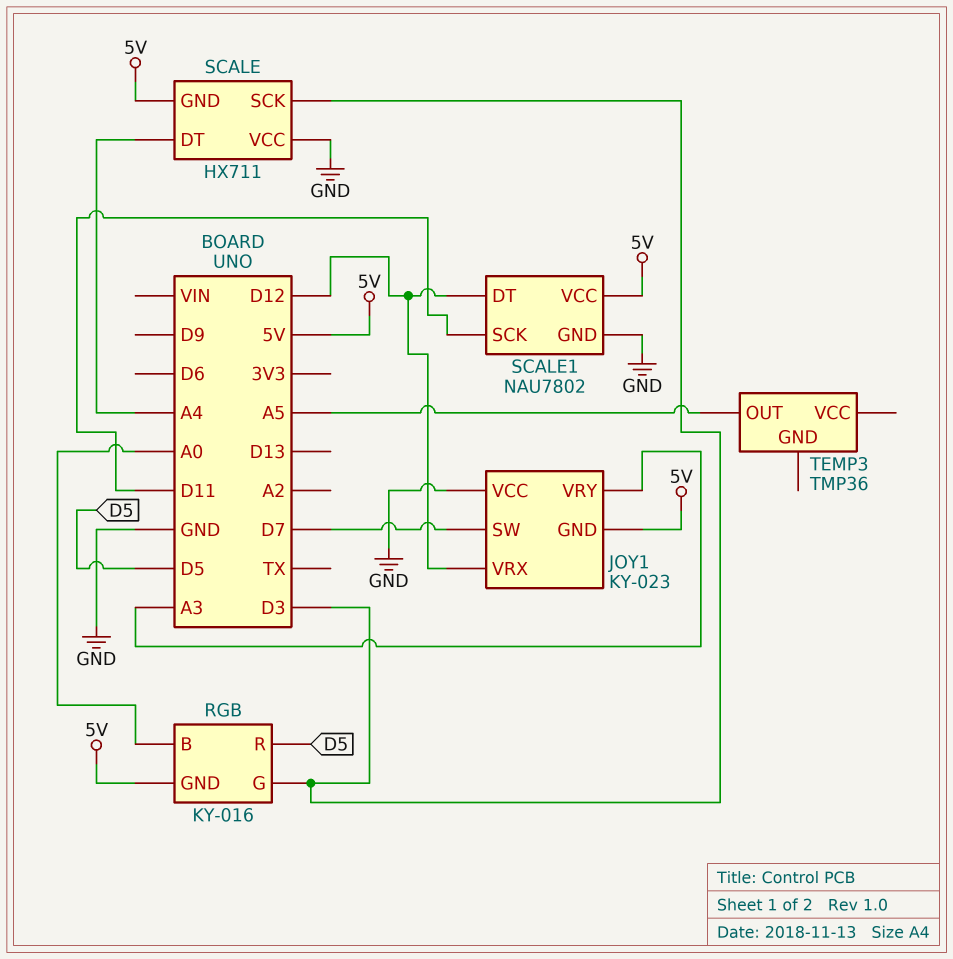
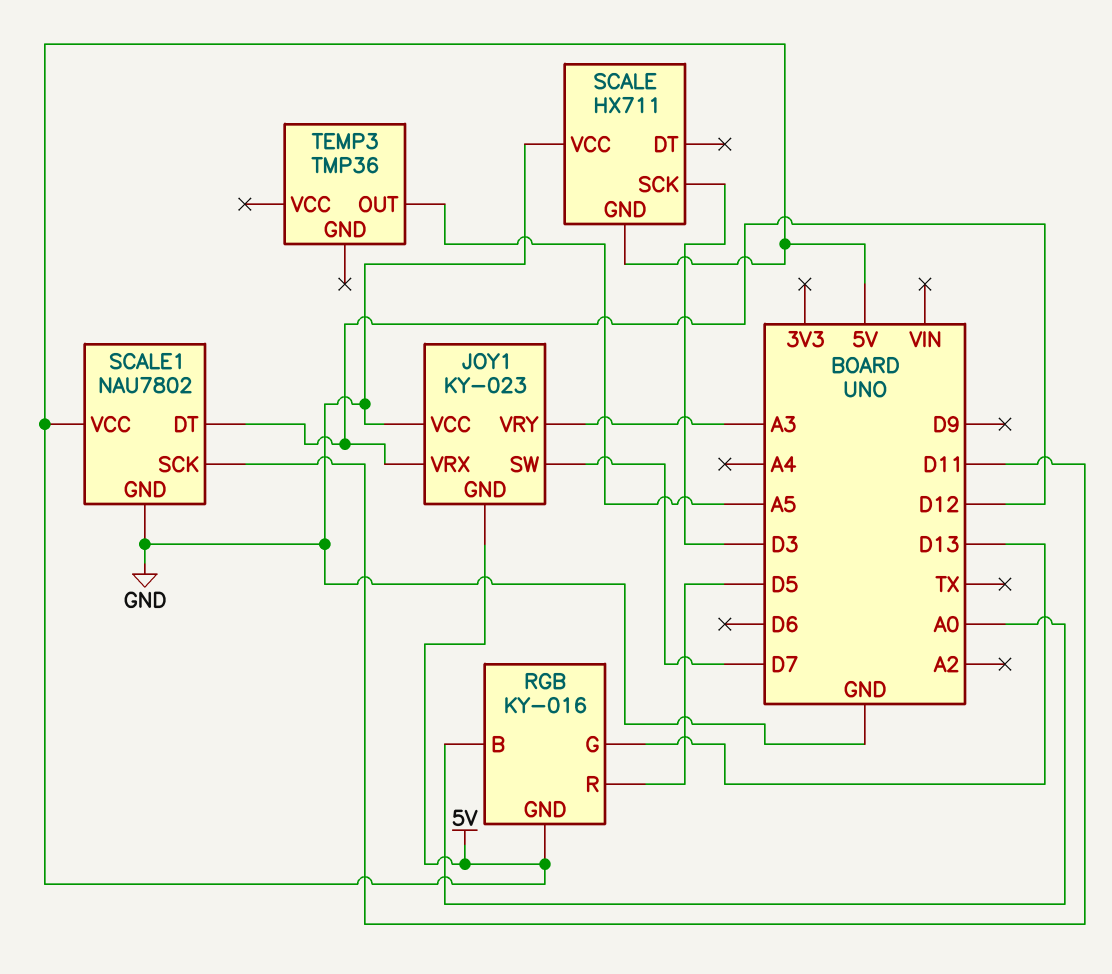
RGB pin G: D3 -> D13
SCALE pin DT: A4 -> none

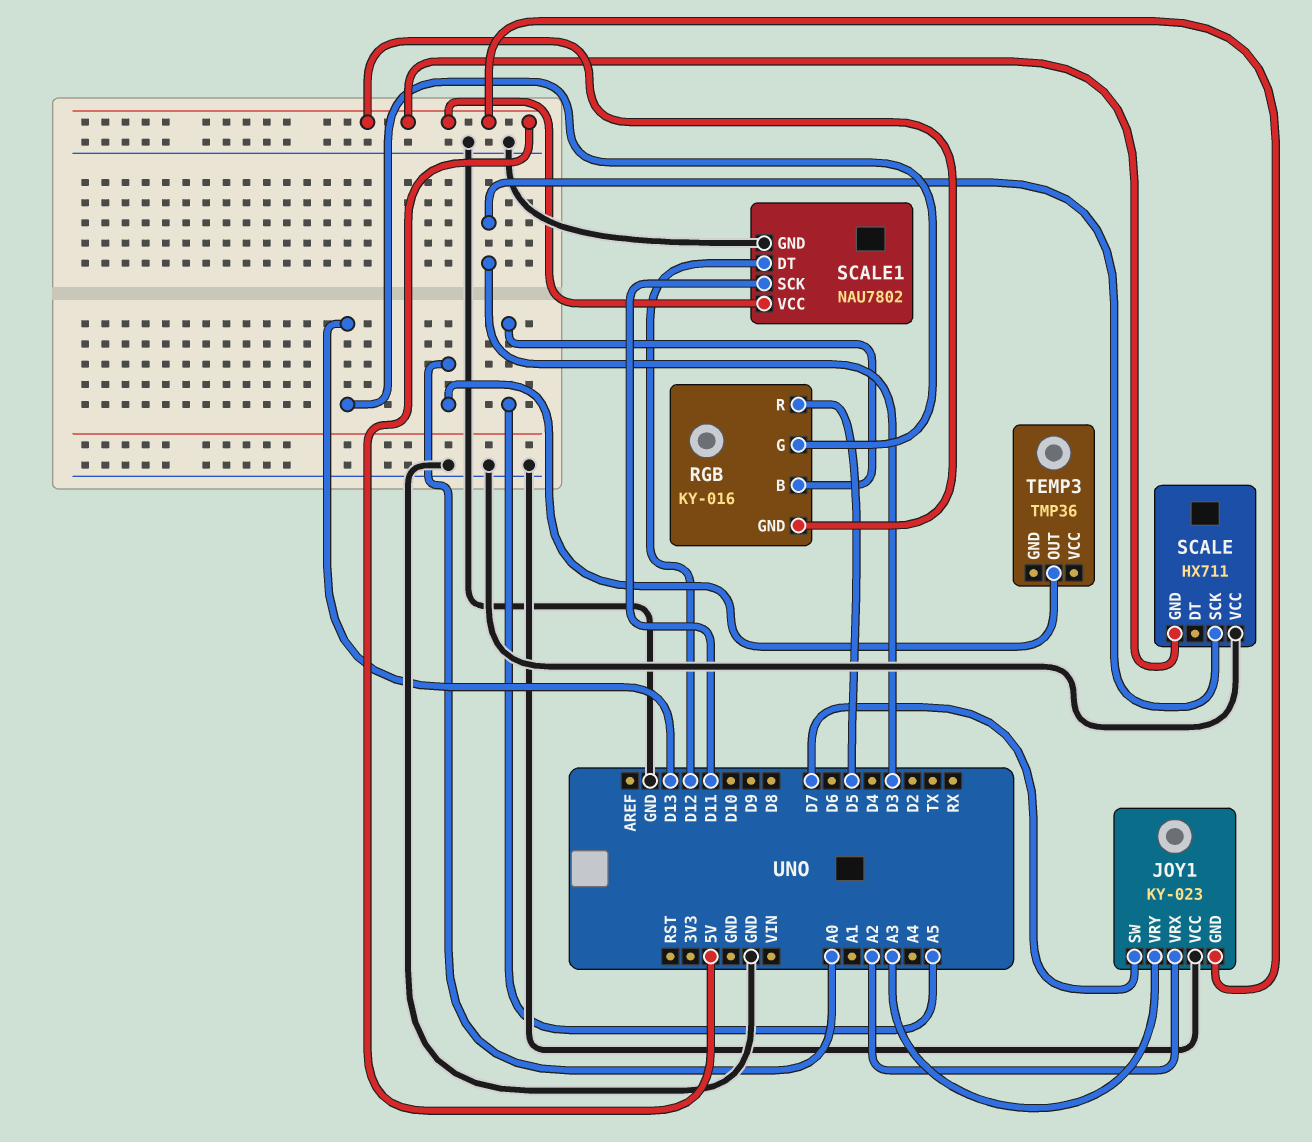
JOY1 pin VRX: D12 -> A2
RGB pin B: A0 -> A5
TEMP3 pin OUT: A5 -> A0

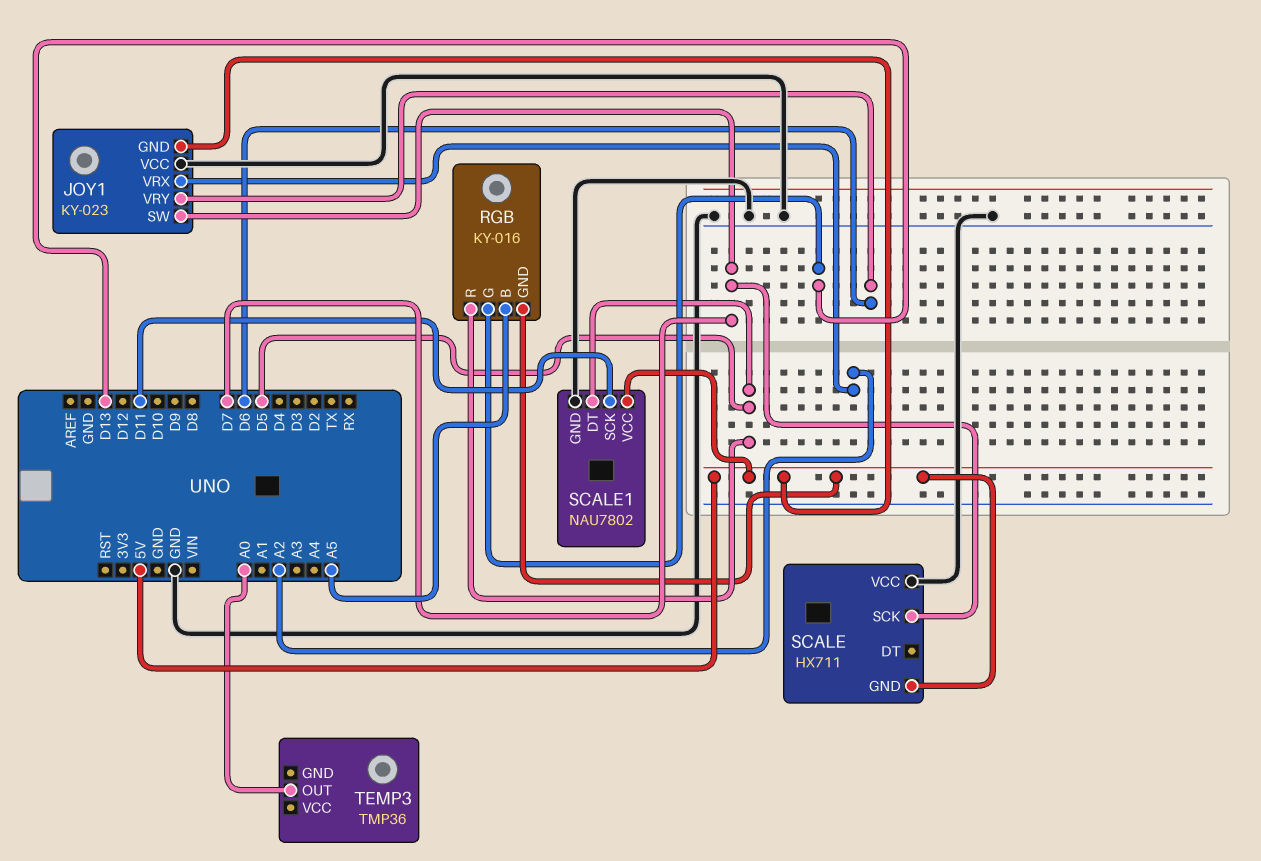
JOY1 pin VRY: A3 -> D6
SCALE pin SCK: D3 -> D7
SCALE1 pin DT: D12 -> D5

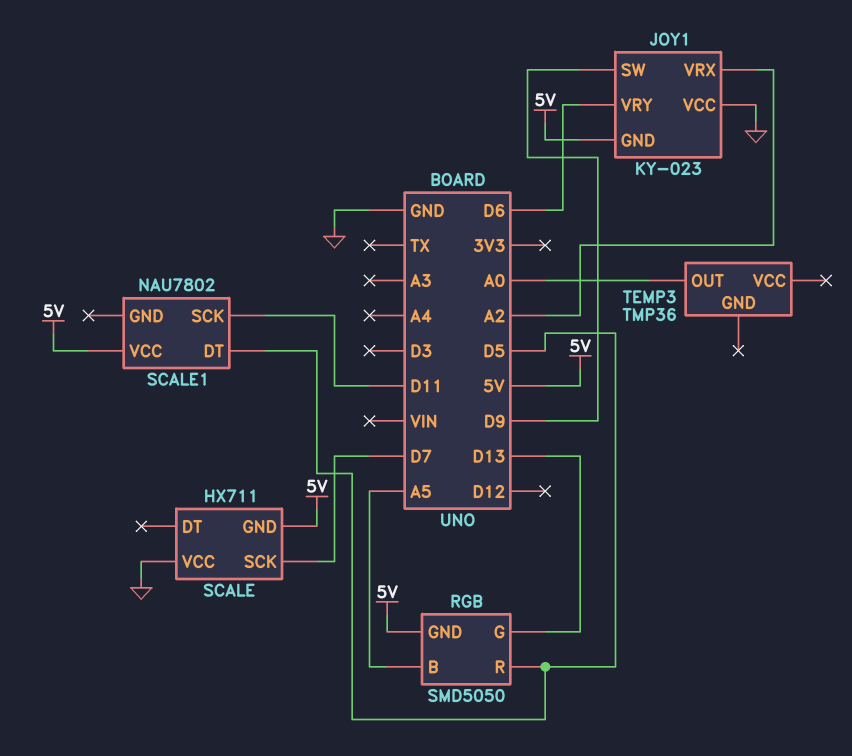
JOY1 pin SW: D7 -> D9
RGB: KY-016 -> SMD5050
SCALE1 pin GND: GND -> none

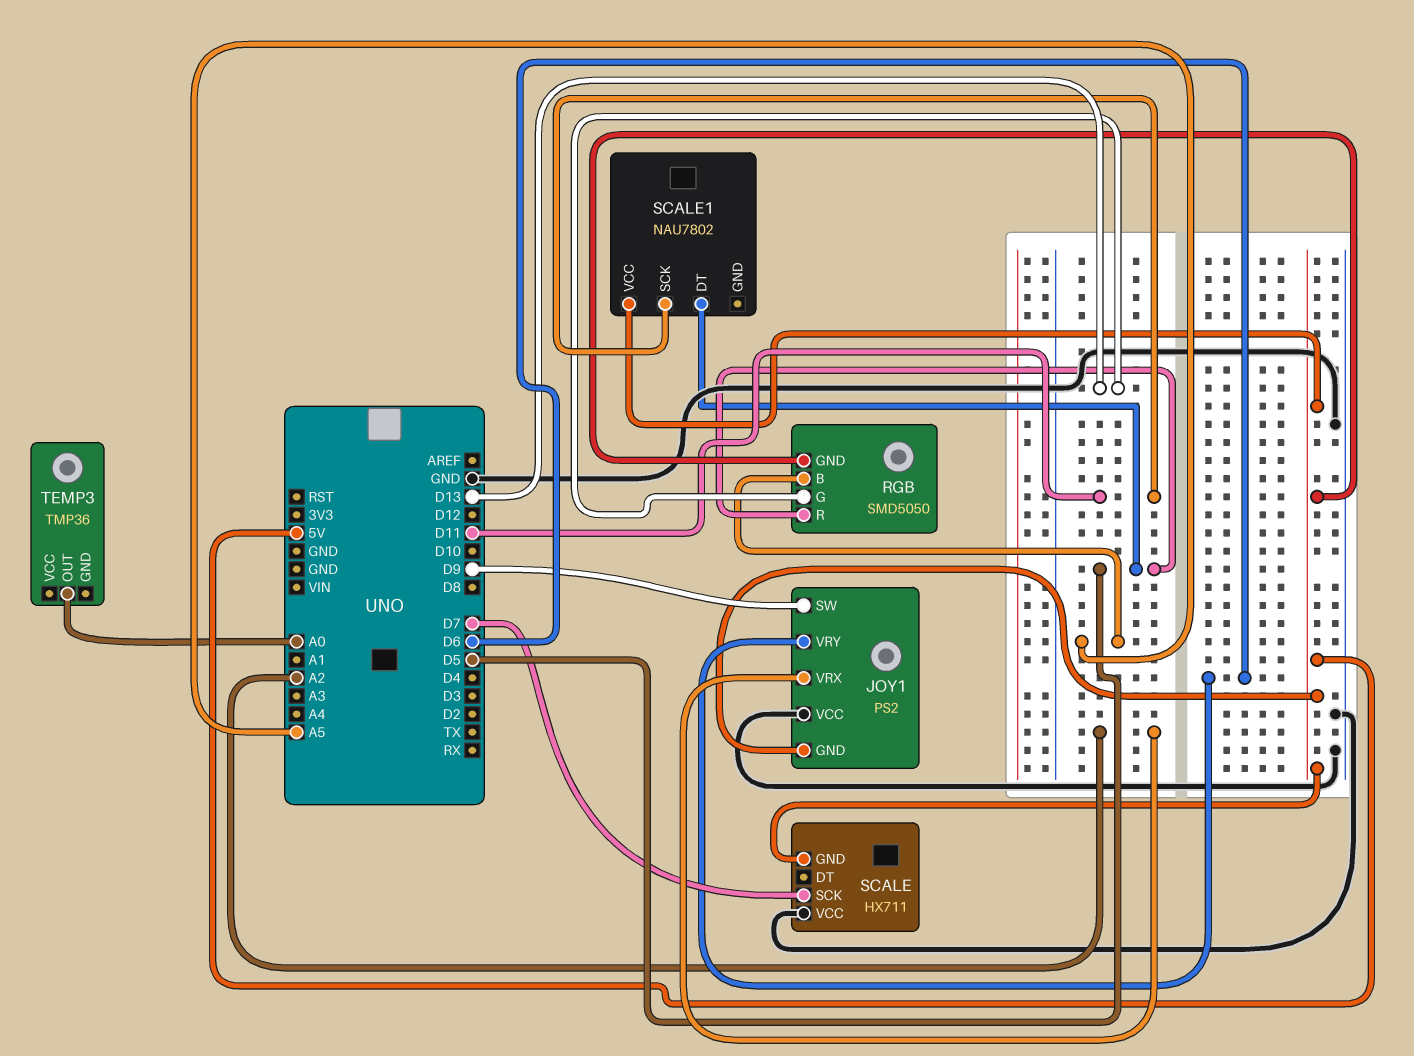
JOY1: KY-023 -> PS2

